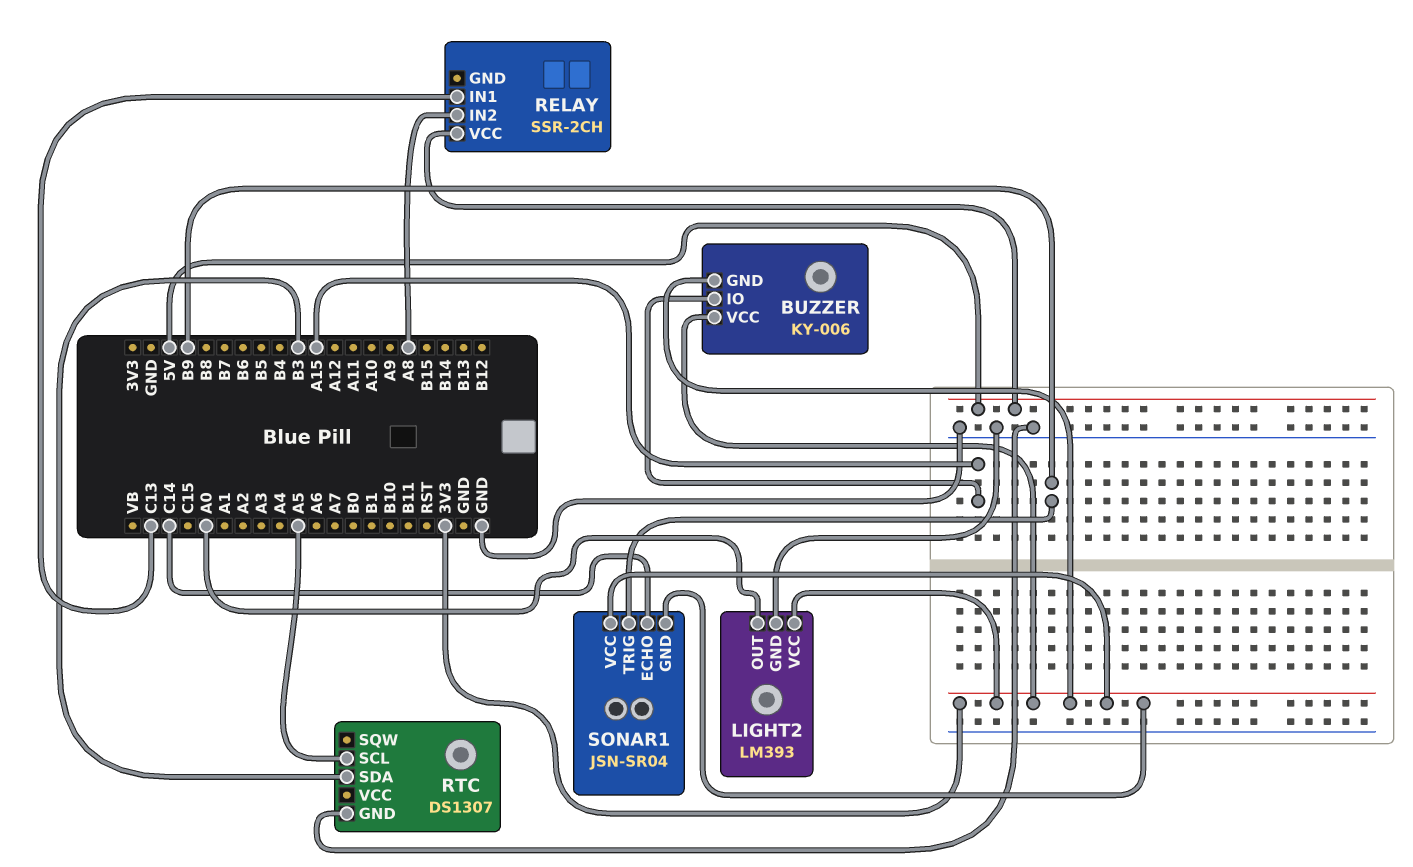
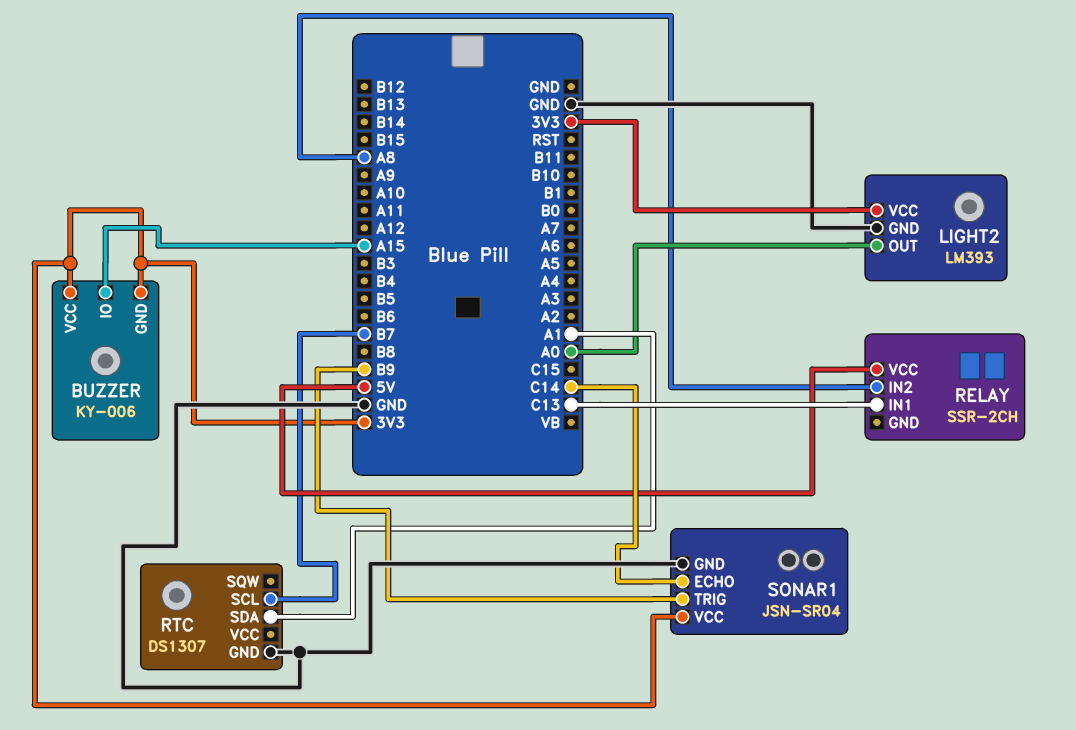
RTC pin SCL: A5 -> B7
RTC pin SDA: B3 -> A1
SONAR1 pin GND: 3V3 -> GND

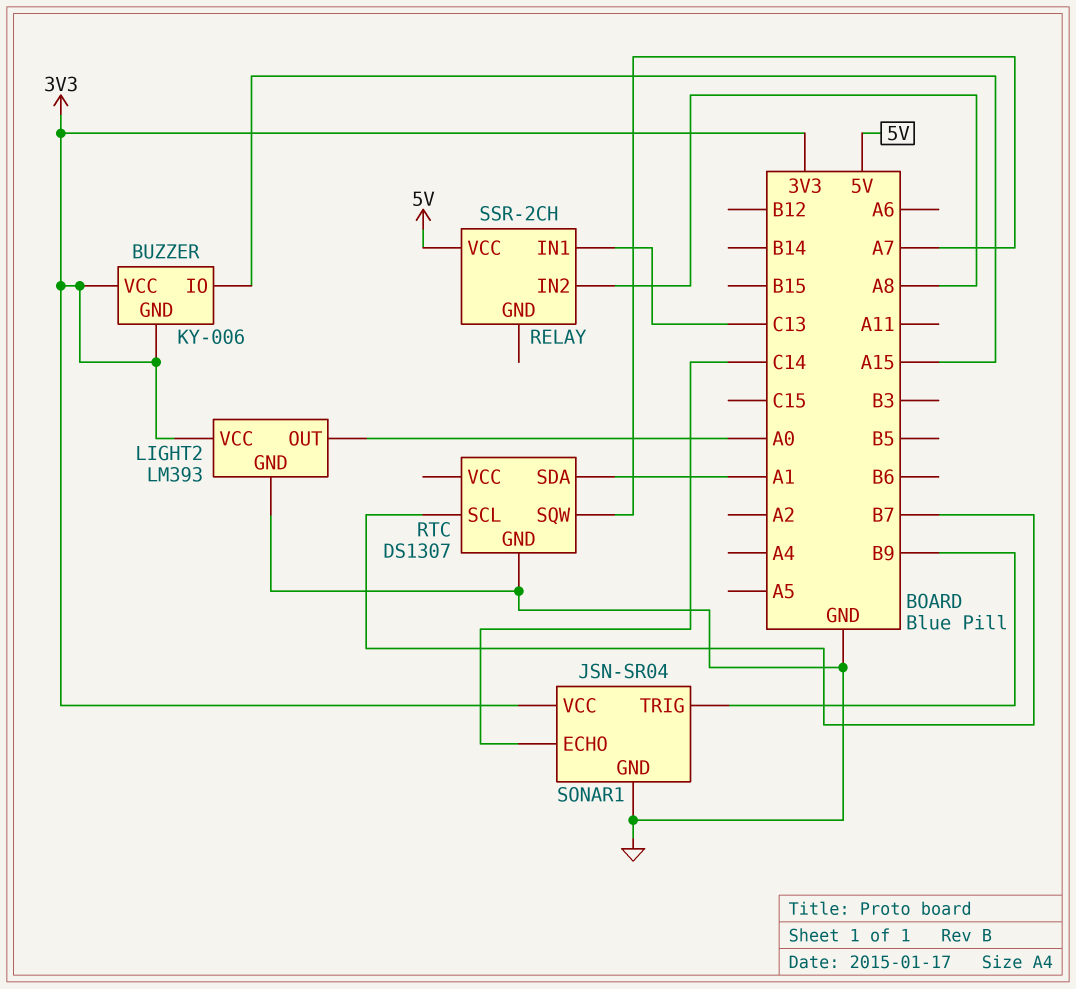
RTC pin SQW: none -> A7

